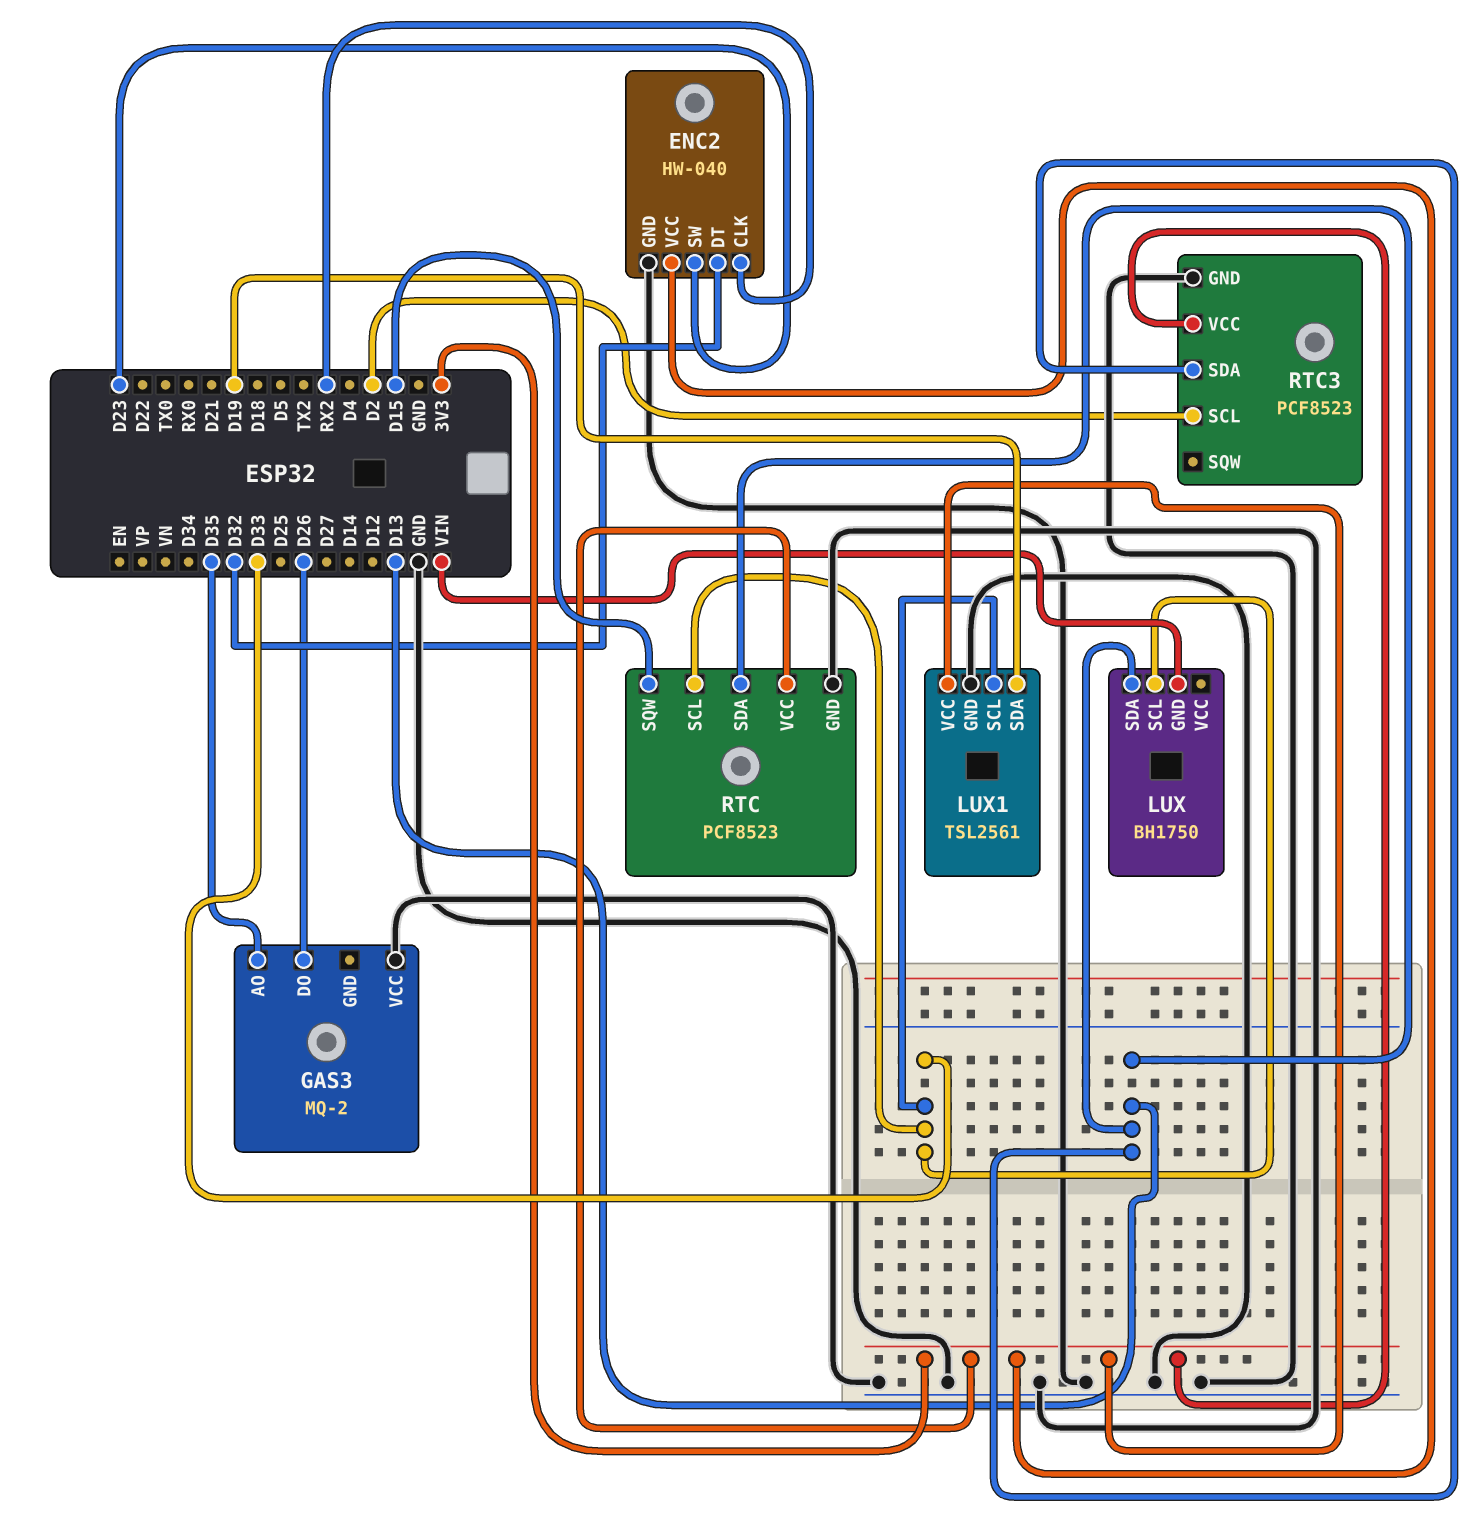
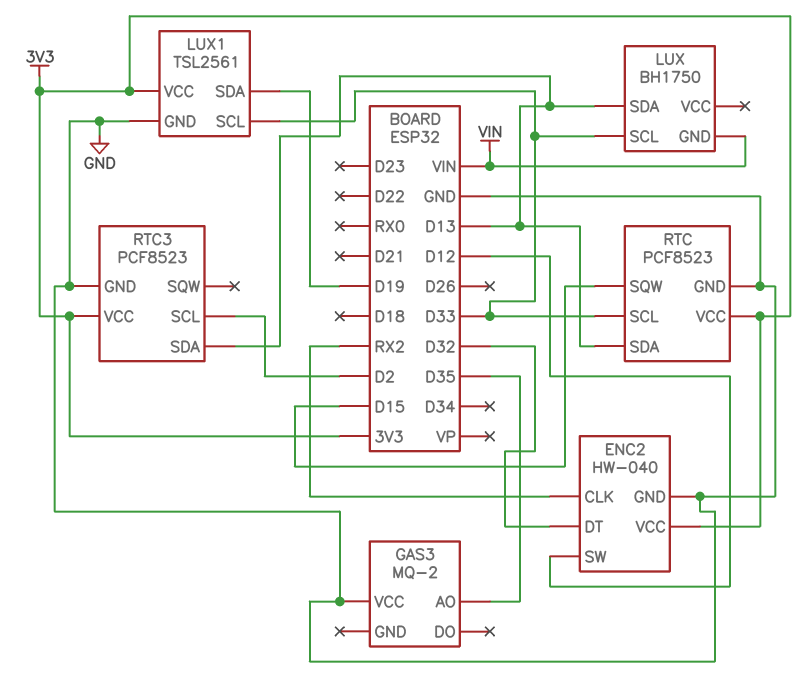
ENC2 pin SW: D23 -> D12
GAS3 pin DO: D26 -> none

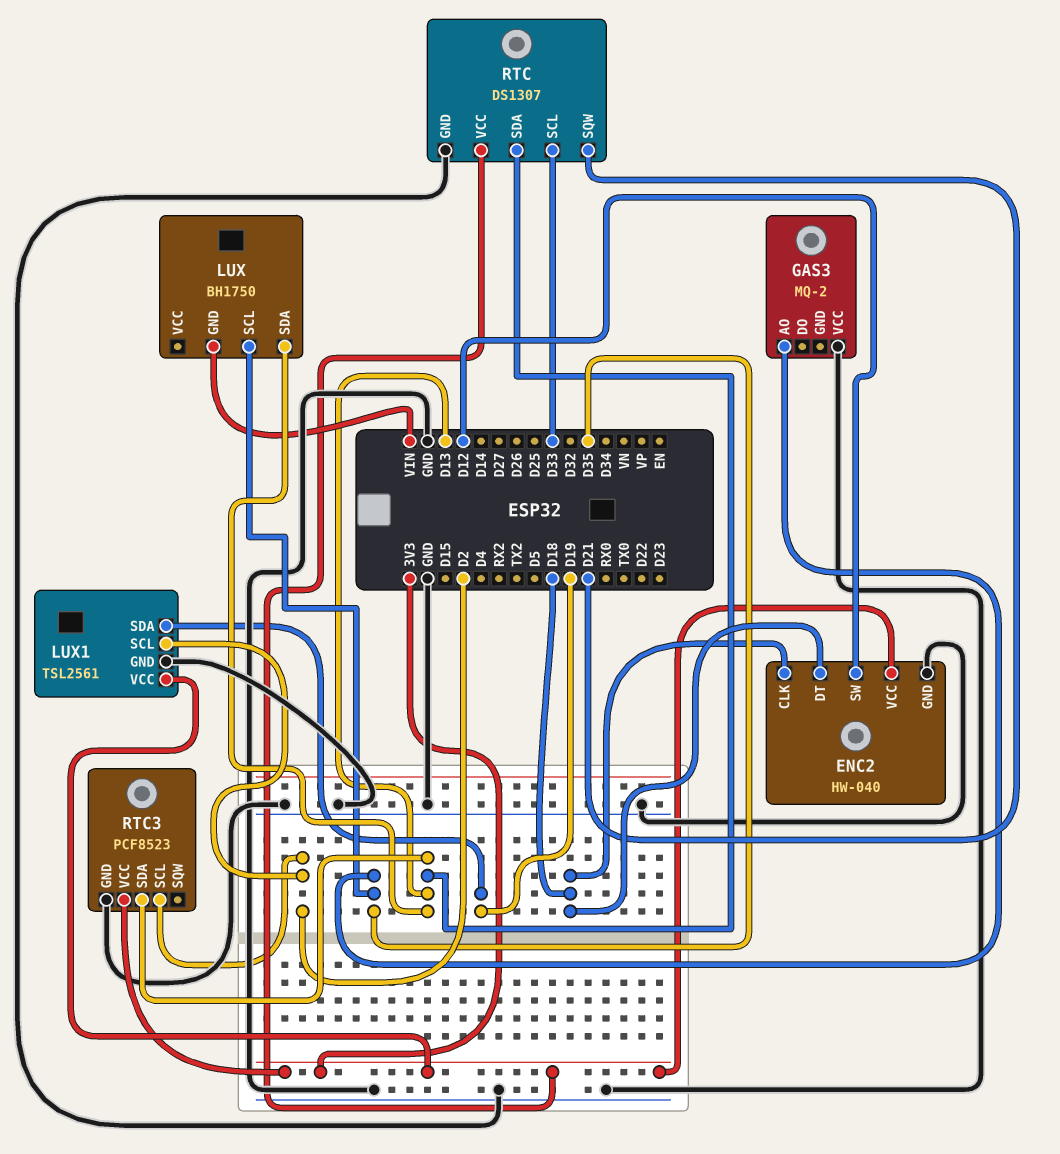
ENC2 pin CLK: RX2 -> D18
ENC2 pin DT: D32 -> D18
LUX pin SCL: D33 -> D35
LUX1 pin SCL: D33 -> D2
RTC: PCF8523 -> DS1307
RTC pin SQW: D15 -> D21

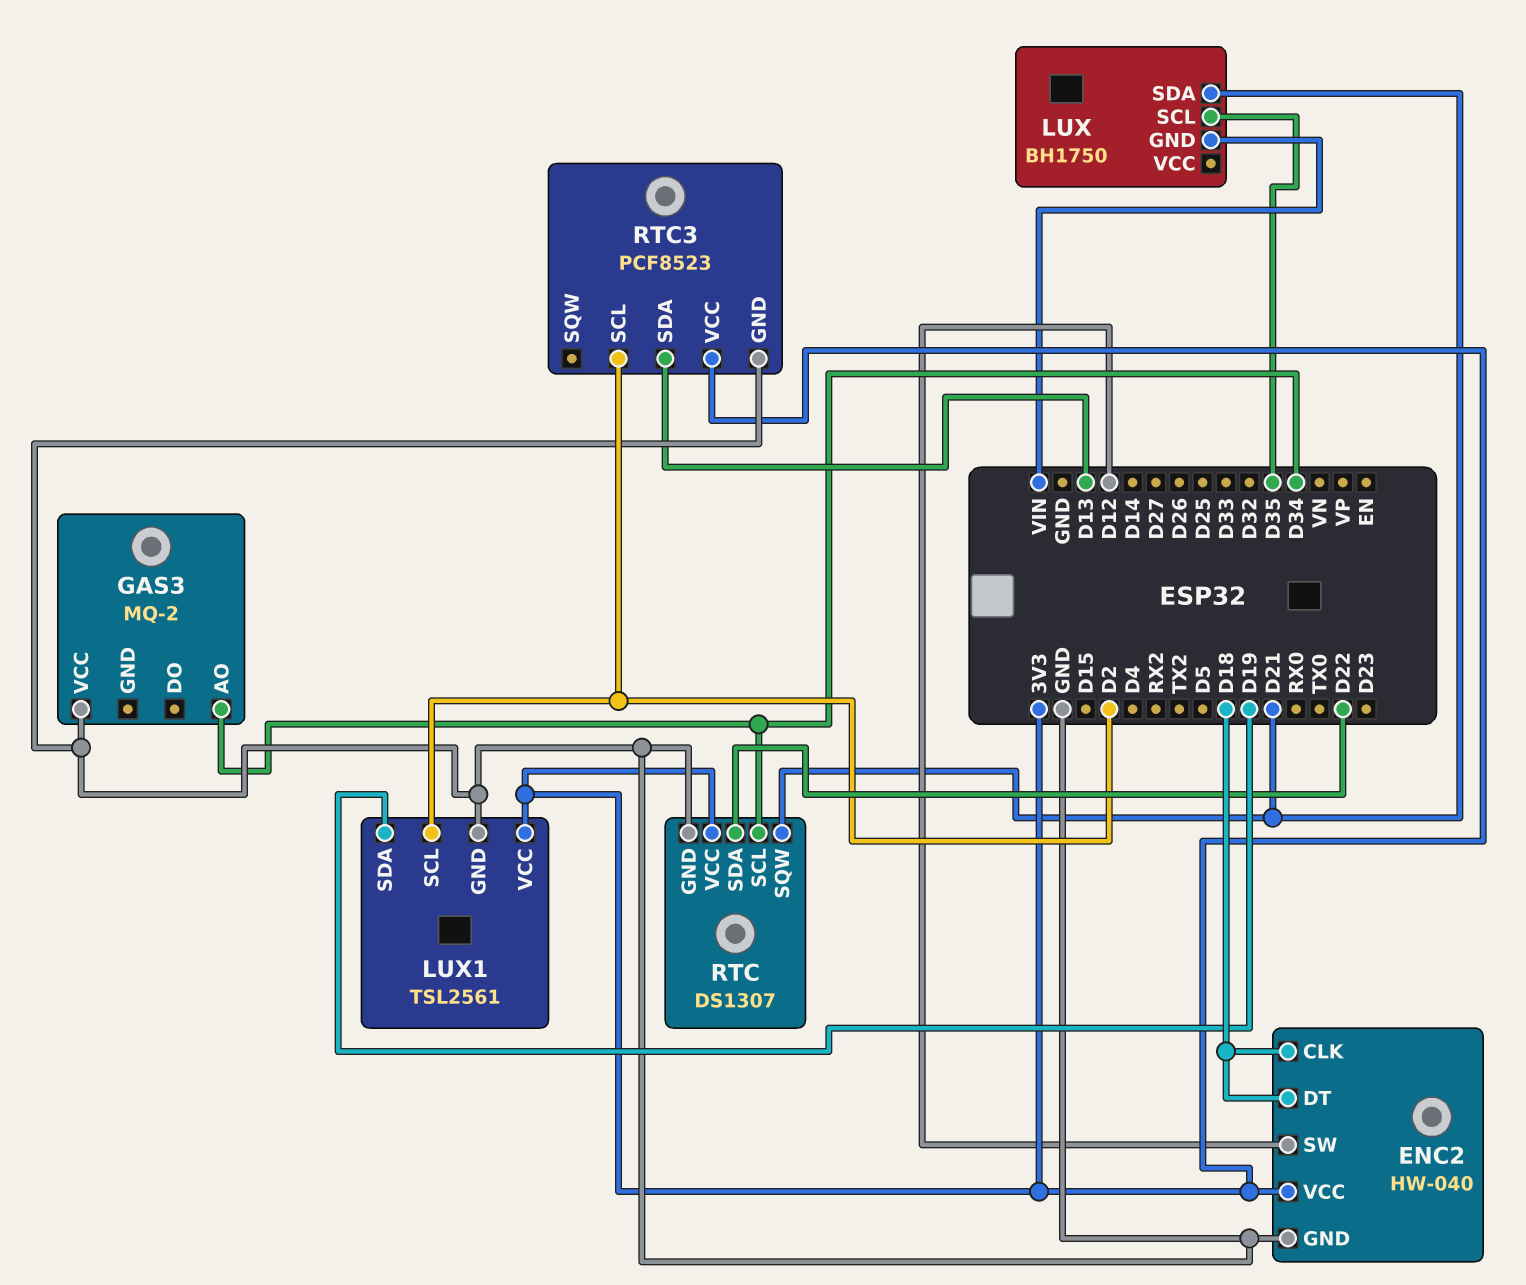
GAS3 pin AO: D35 -> D34
LUX pin SDA: D13 -> D21
RTC pin SCL: D33 -> D34
RTC pin SDA: D13 -> D22

